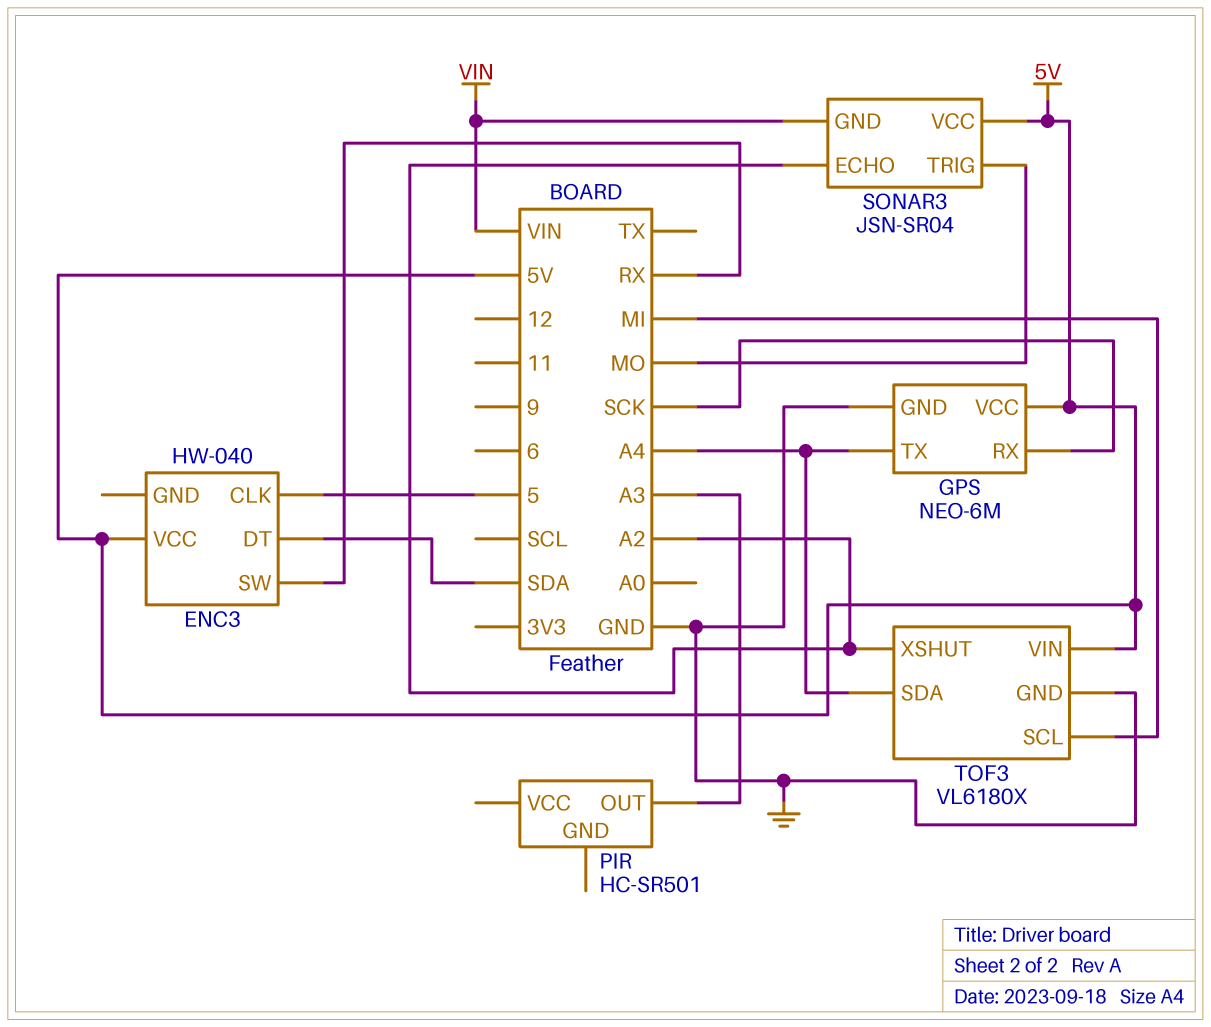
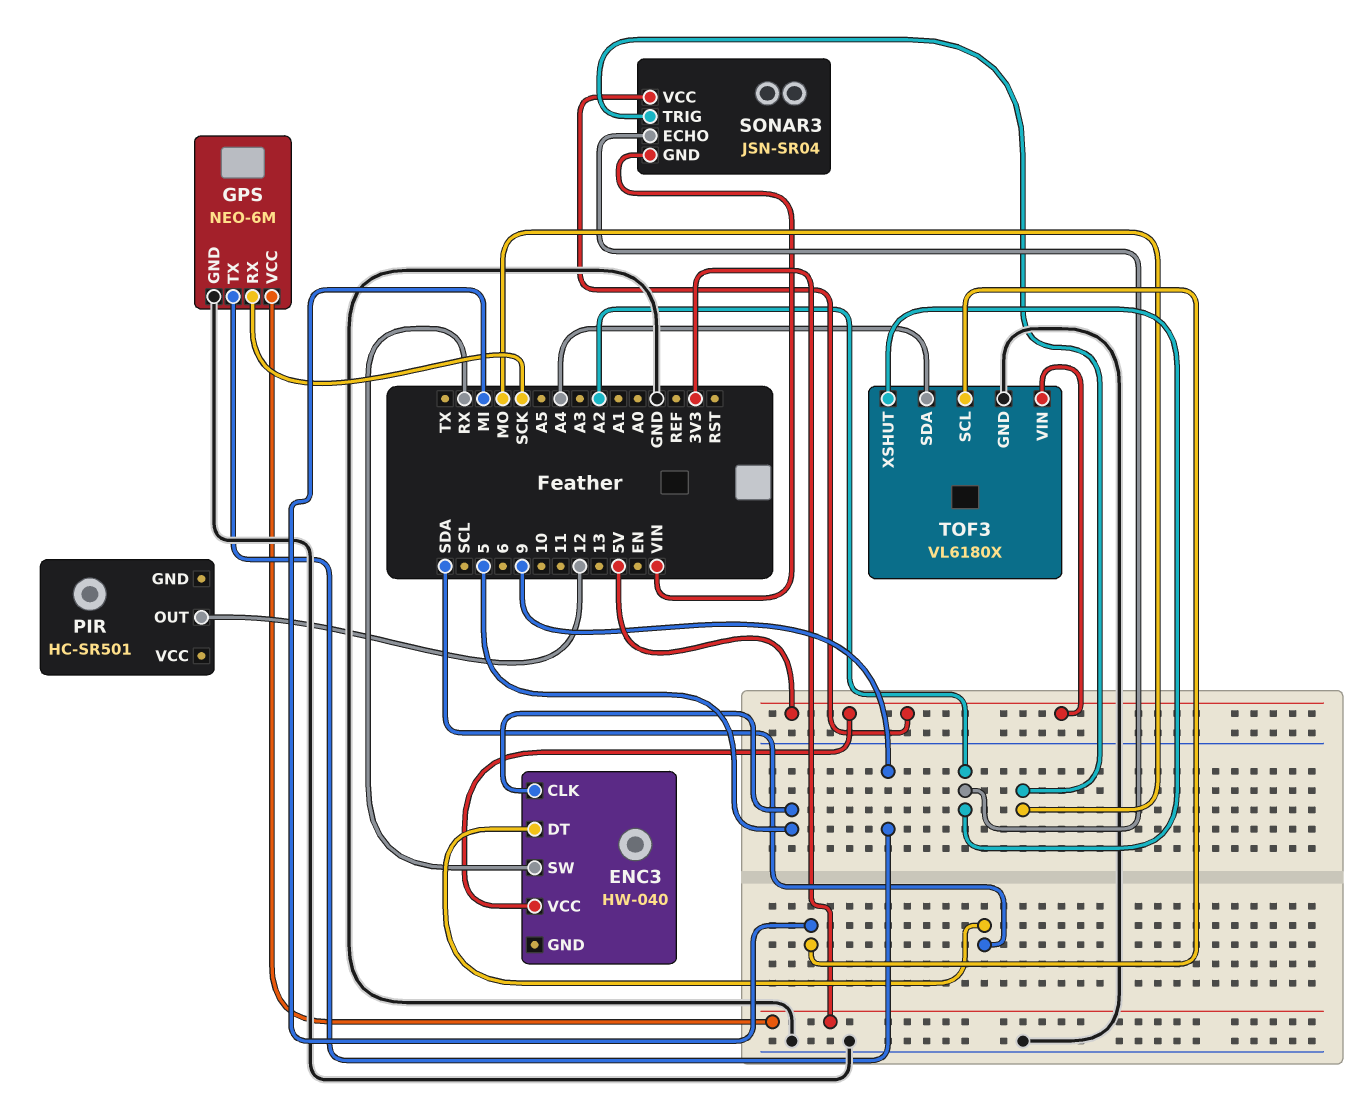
GPS pin TX: A4 -> 9
GPS pin VCC: 5V -> 3V3
PIR pin OUT: A3 -> 12

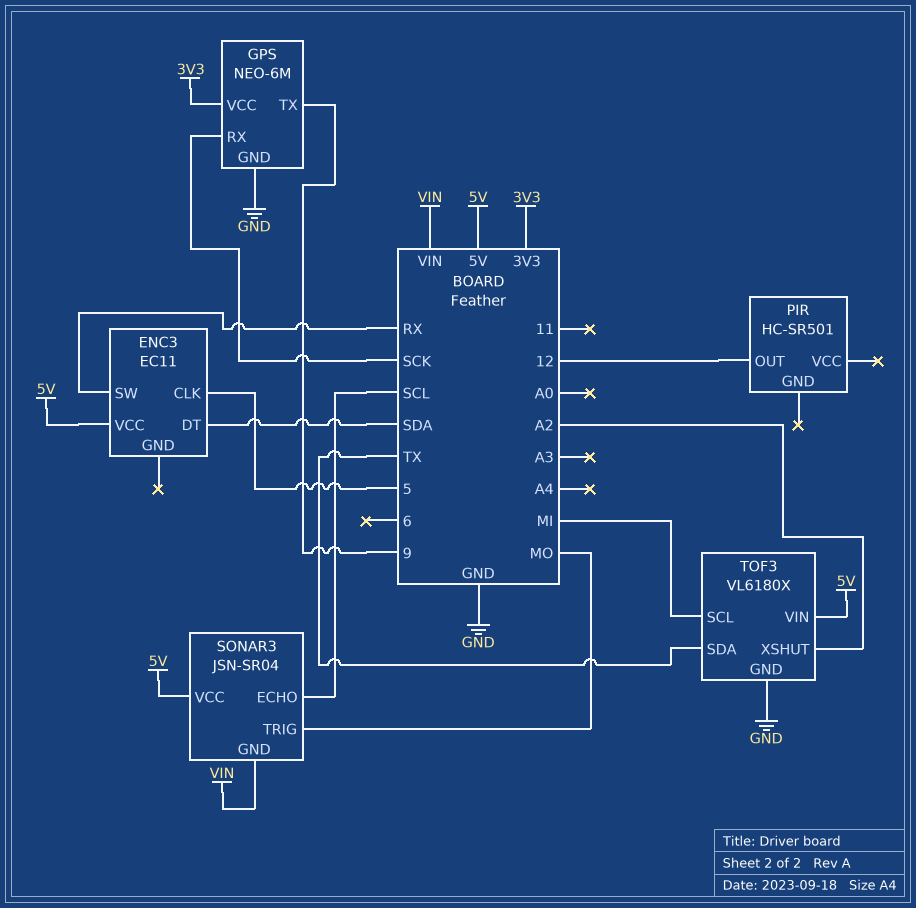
ENC3: HW-040 -> EC11
SONAR3 pin ECHO: A2 -> SCL
TOF3 pin SDA: A4 -> TX

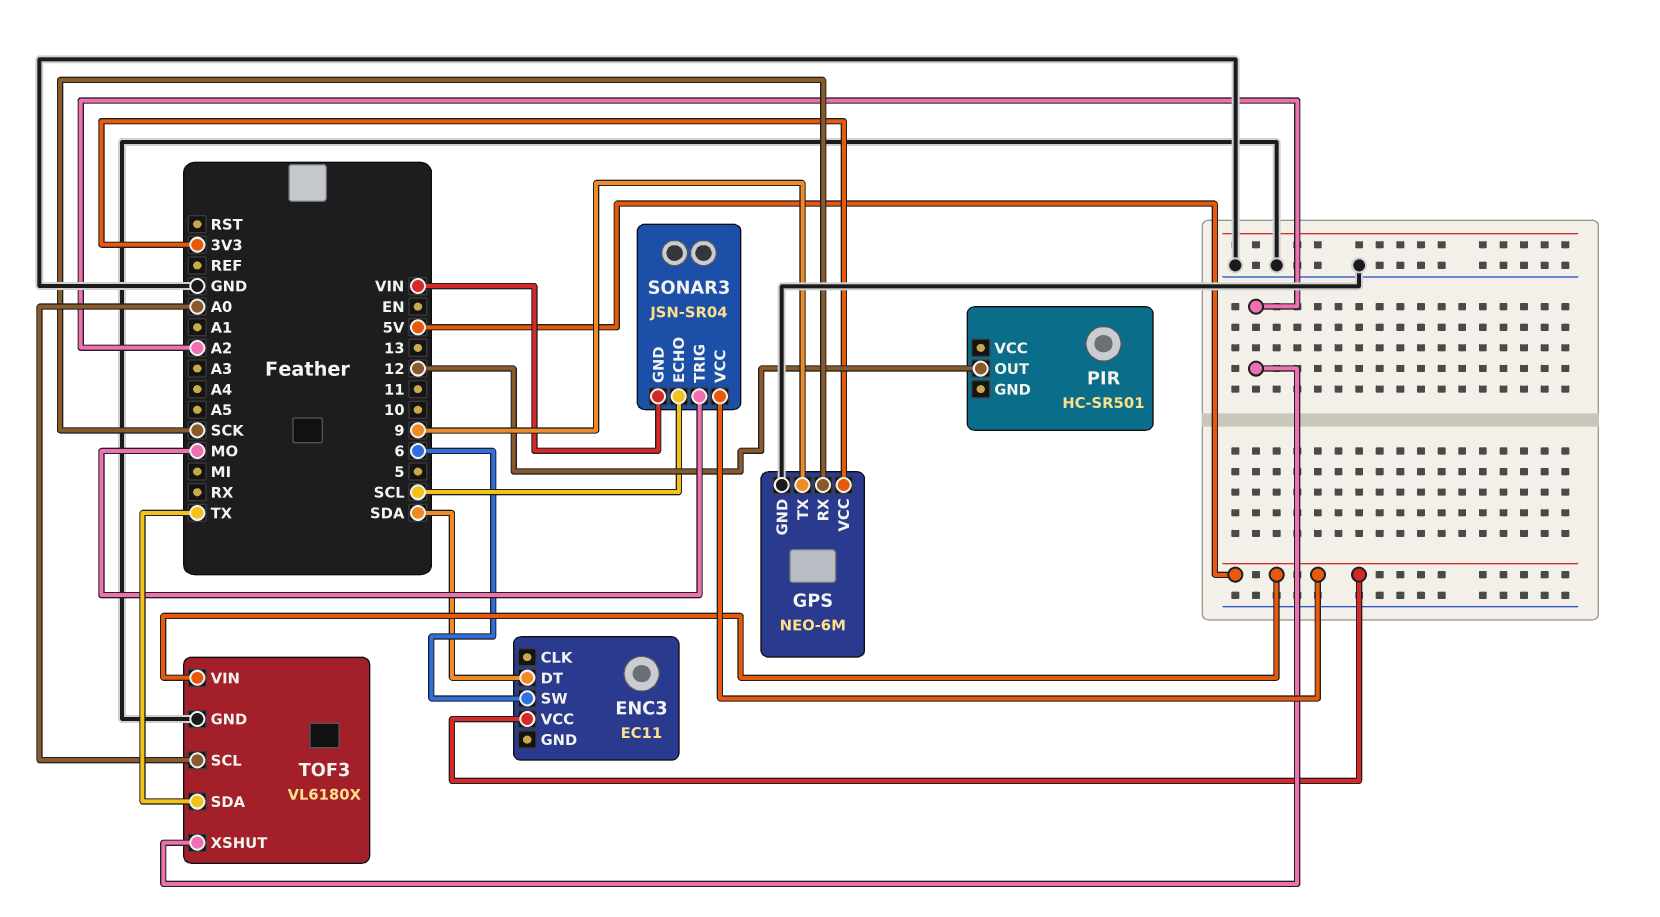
ENC3 pin CLK: 5 -> none
ENC3 pin SW: RX -> 6
TOF3 pin SCL: MI -> A0

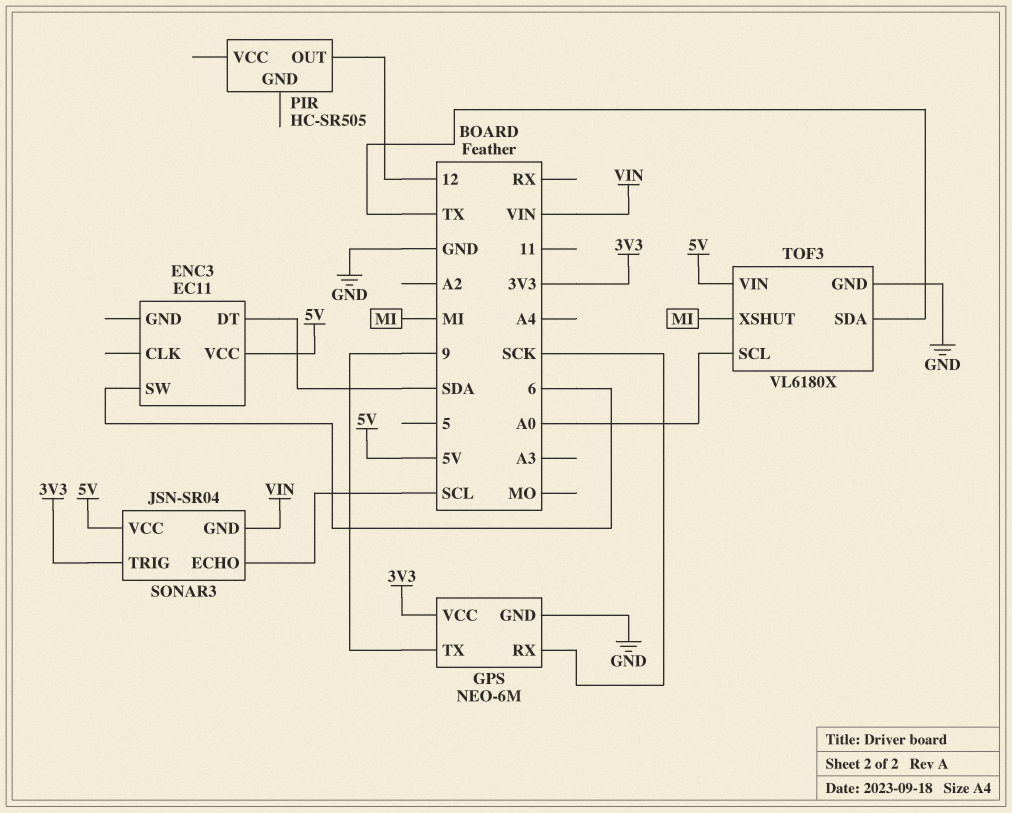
PIR: HC-SR501 -> HC-SR505
SONAR3 pin TRIG: MO -> 3V3
TOF3 pin XSHUT: A2 -> MI

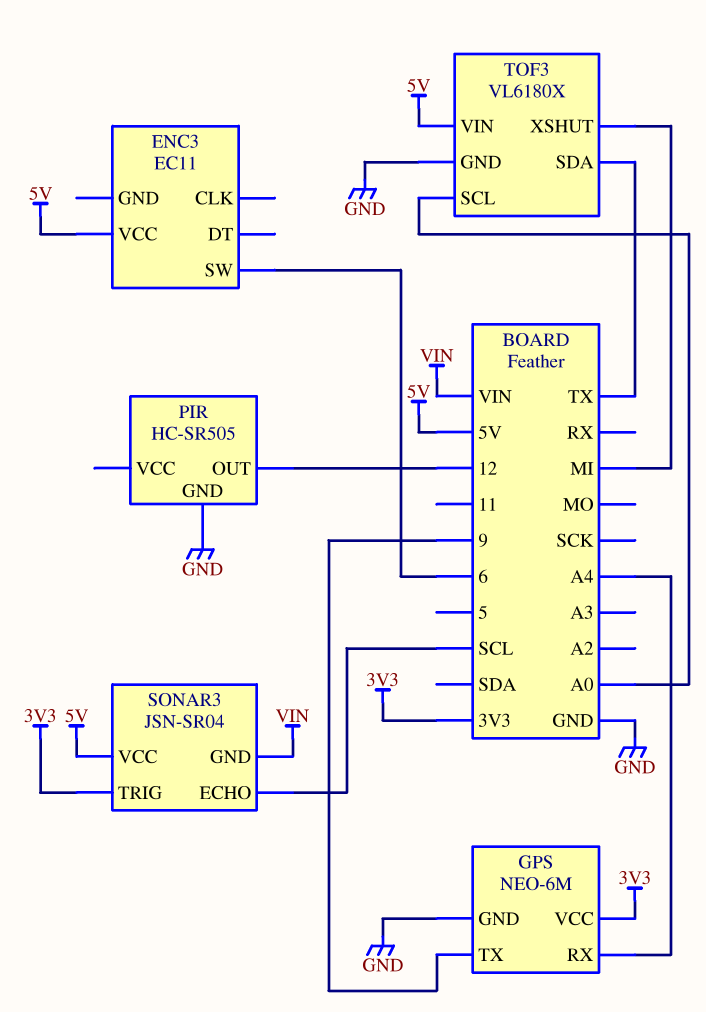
ENC3 pin DT: SDA -> none
GPS pin RX: SCK -> A4
PIR pin GND: none -> GND

